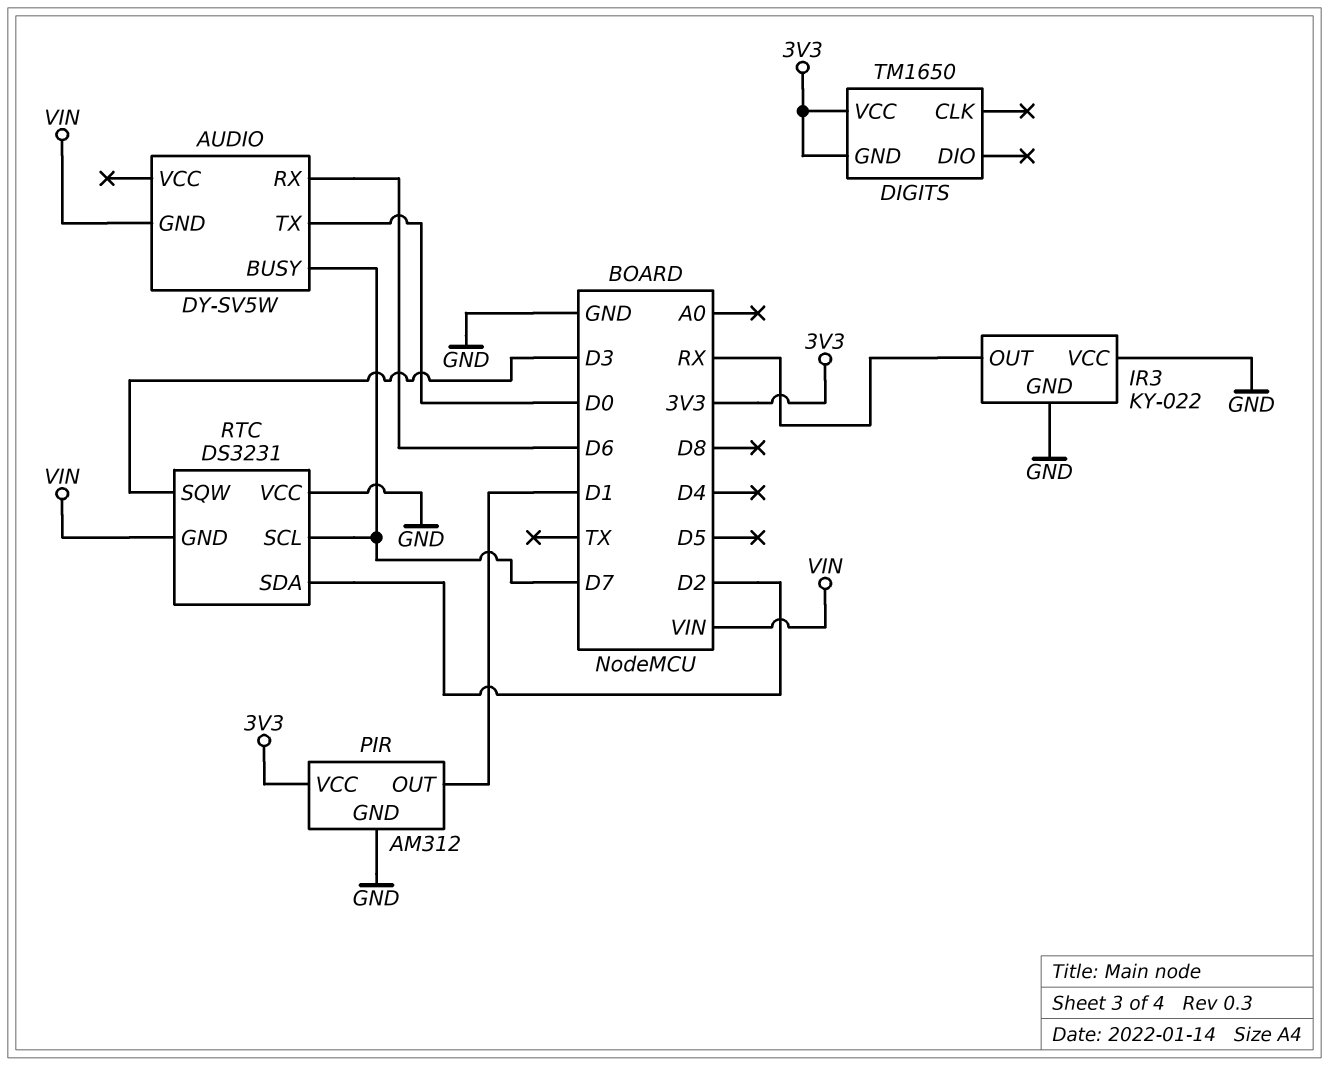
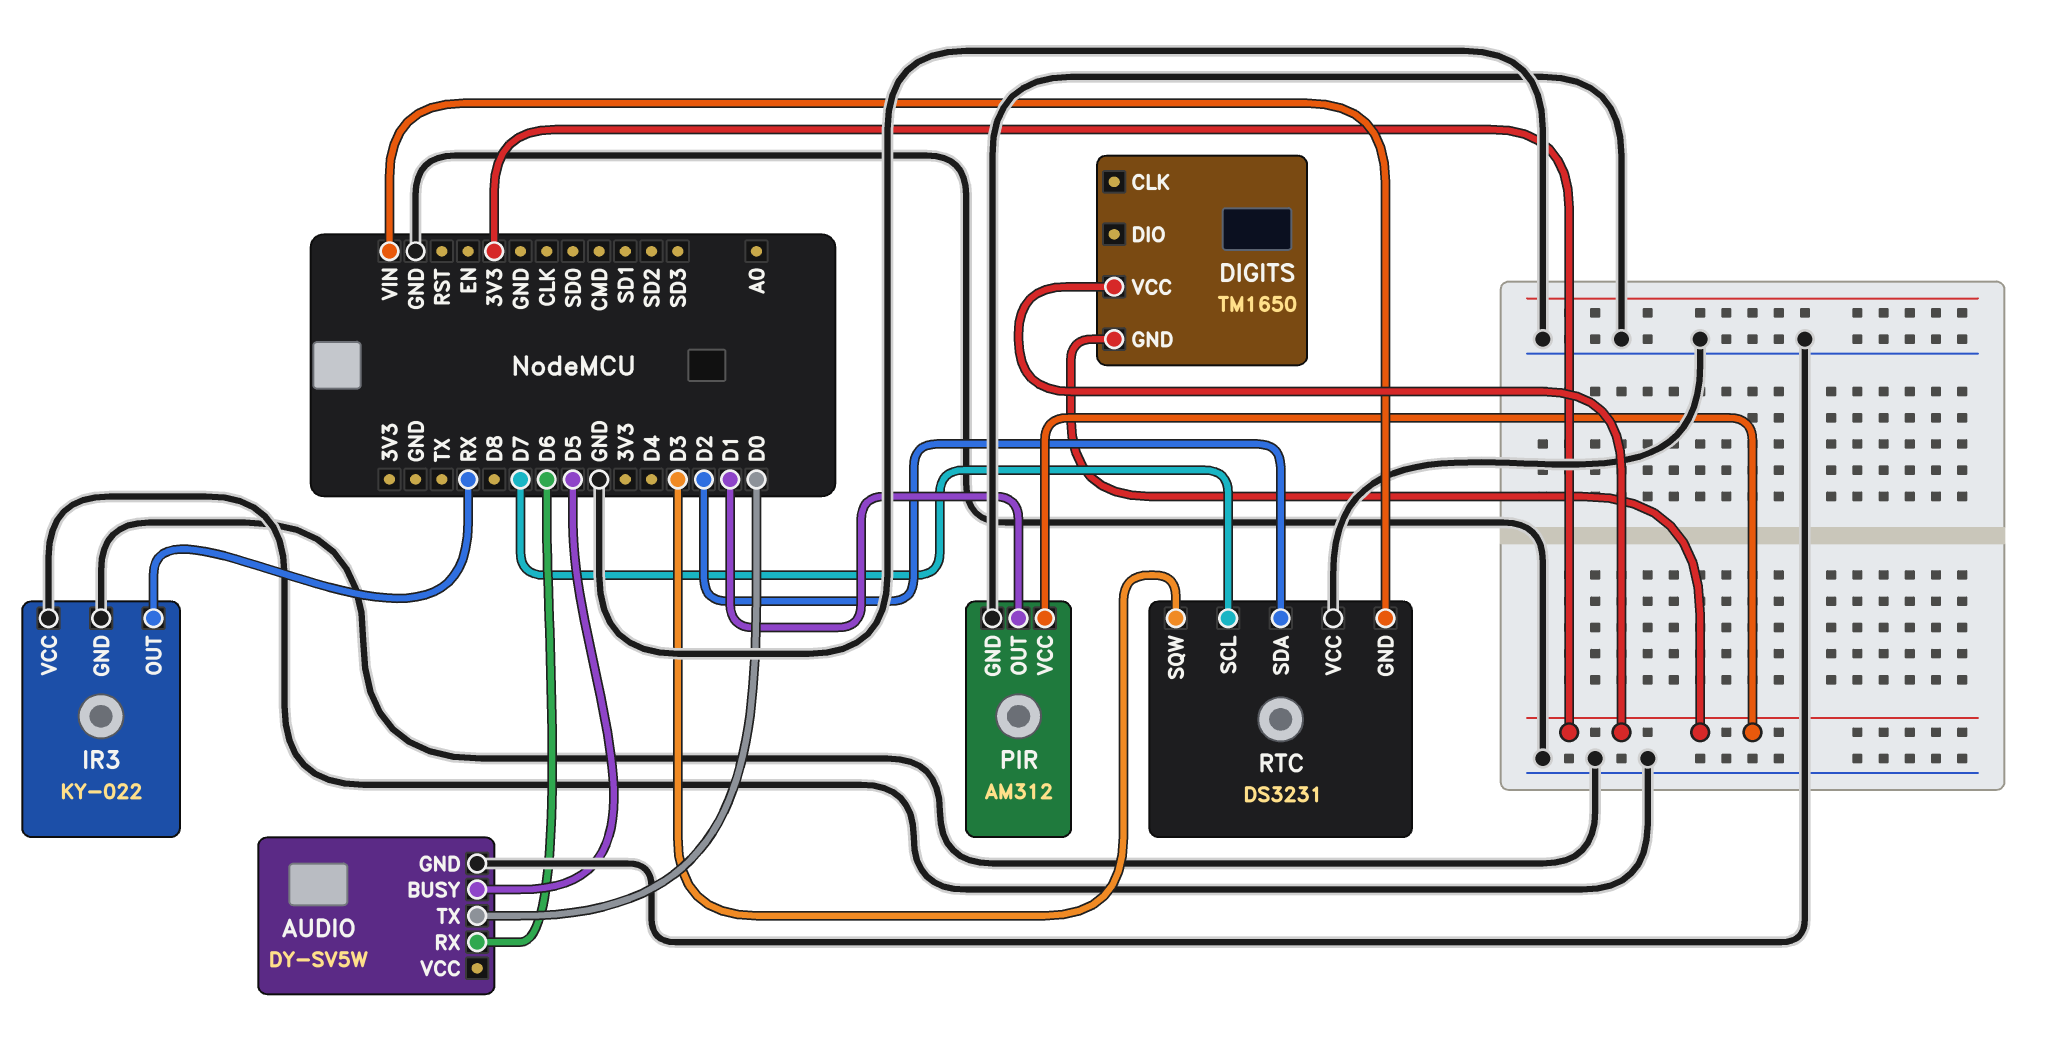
AUDIO pin BUSY: D7 -> D5
AUDIO pin GND: VIN -> GND

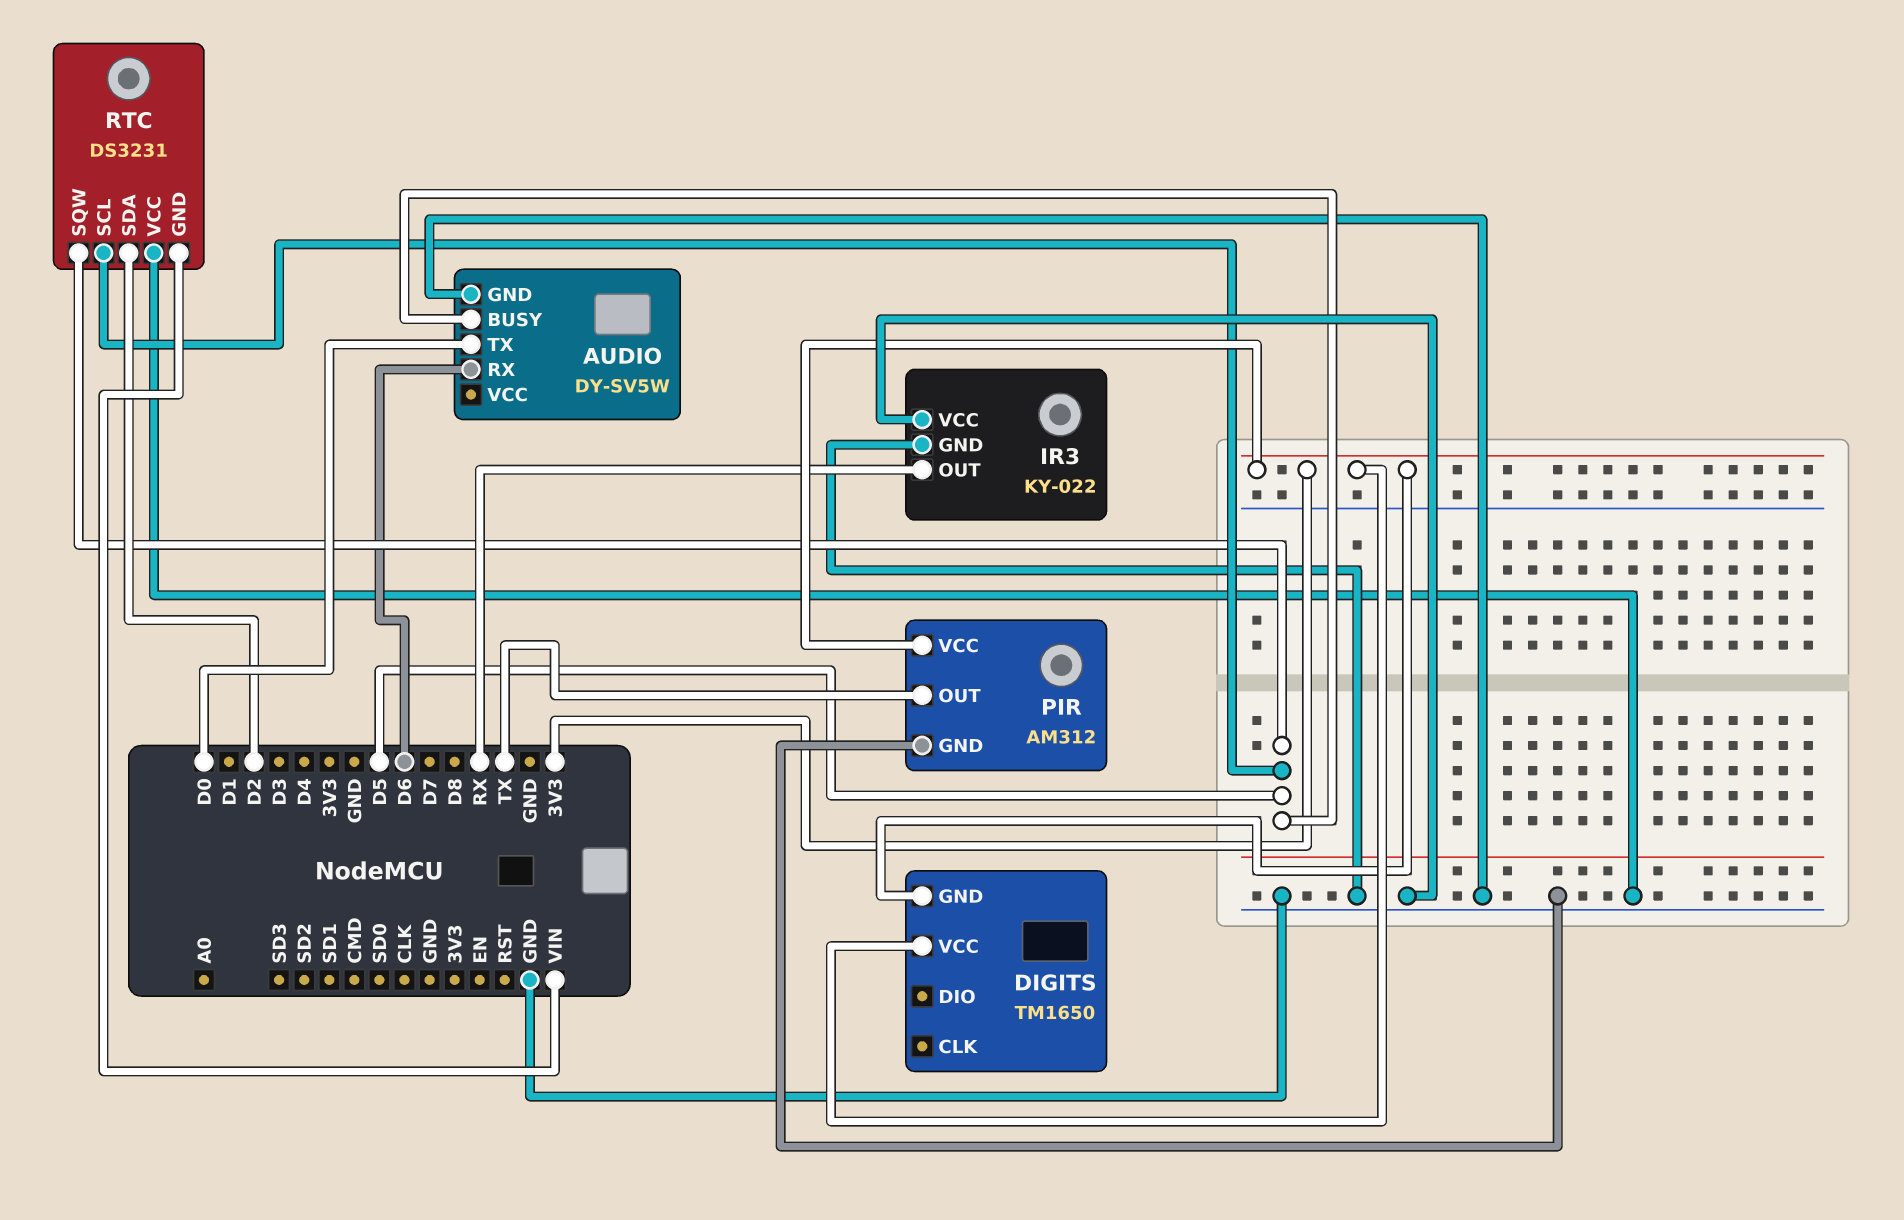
PIR pin OUT: D1 -> TX
RTC pin SCL: D7 -> D5
RTC pin SQW: D3 -> D5

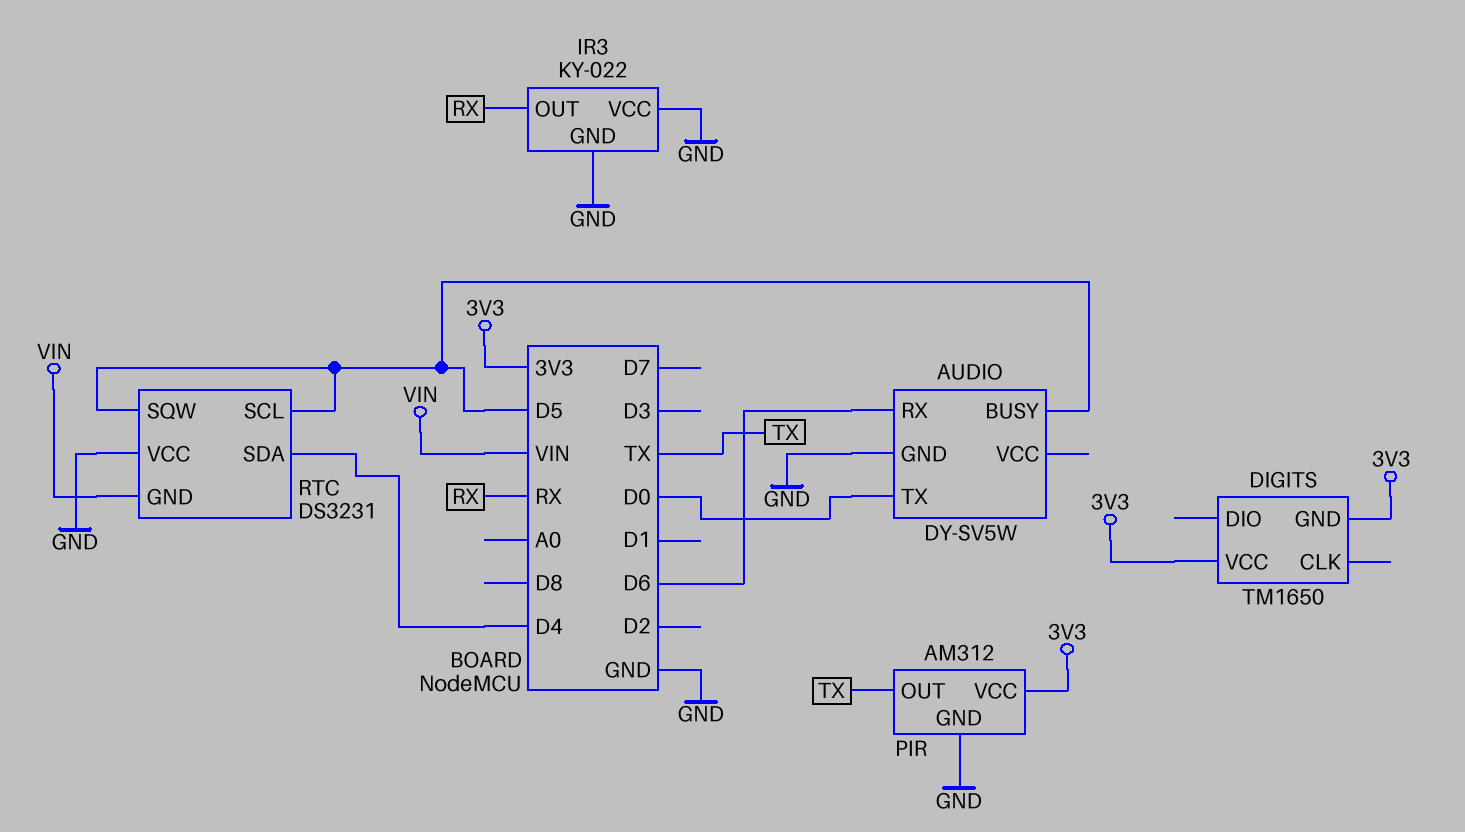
RTC pin SDA: D2 -> D4

